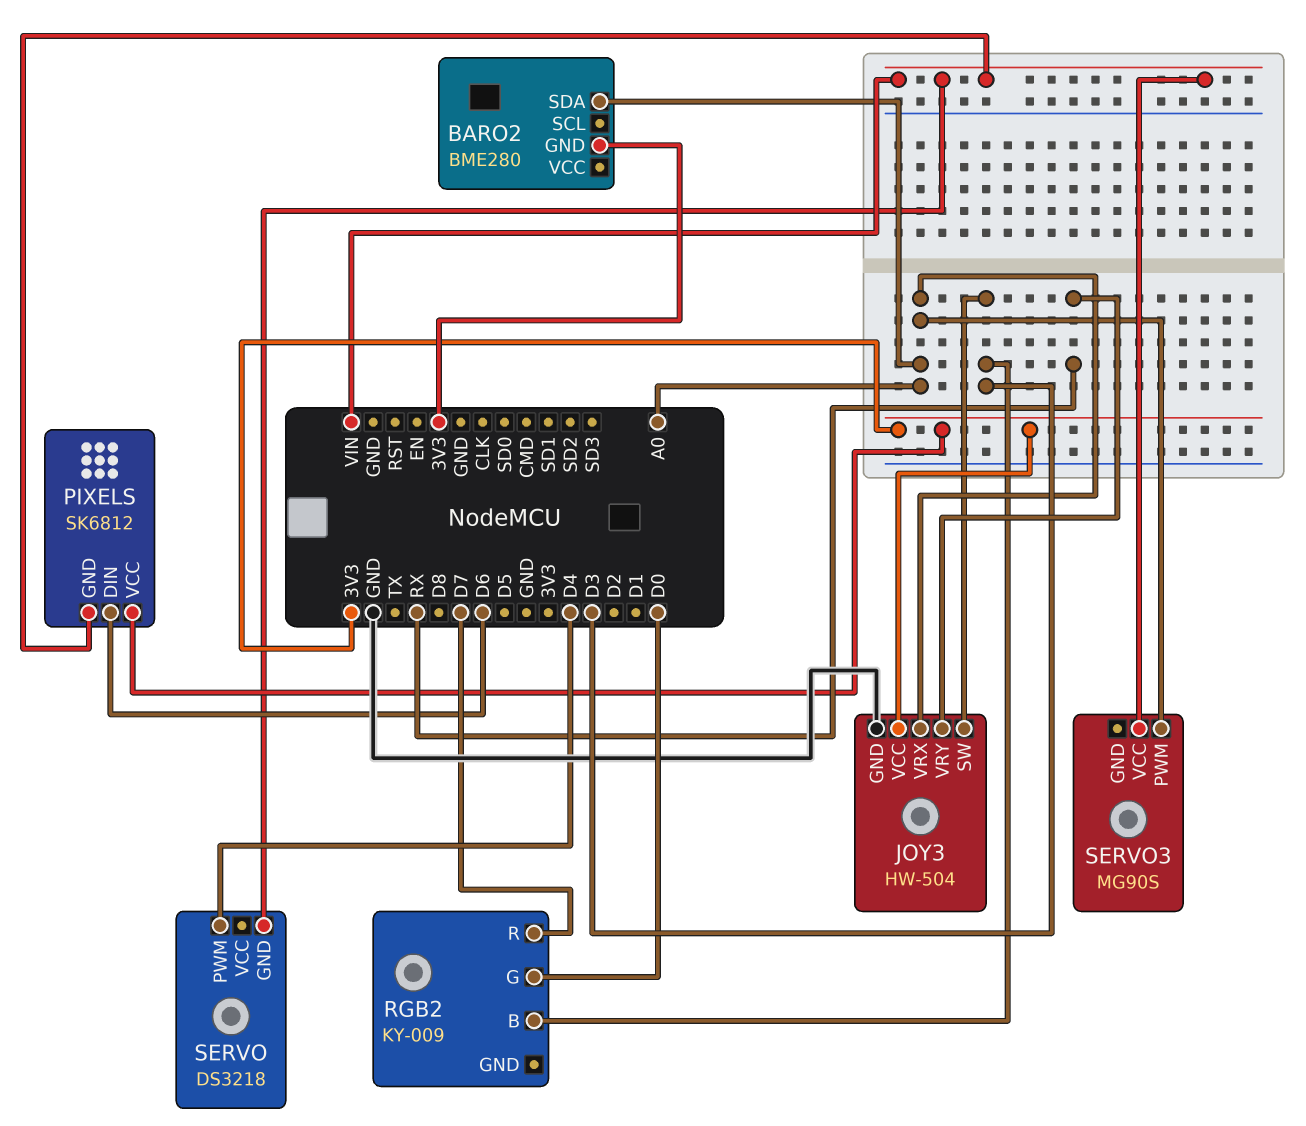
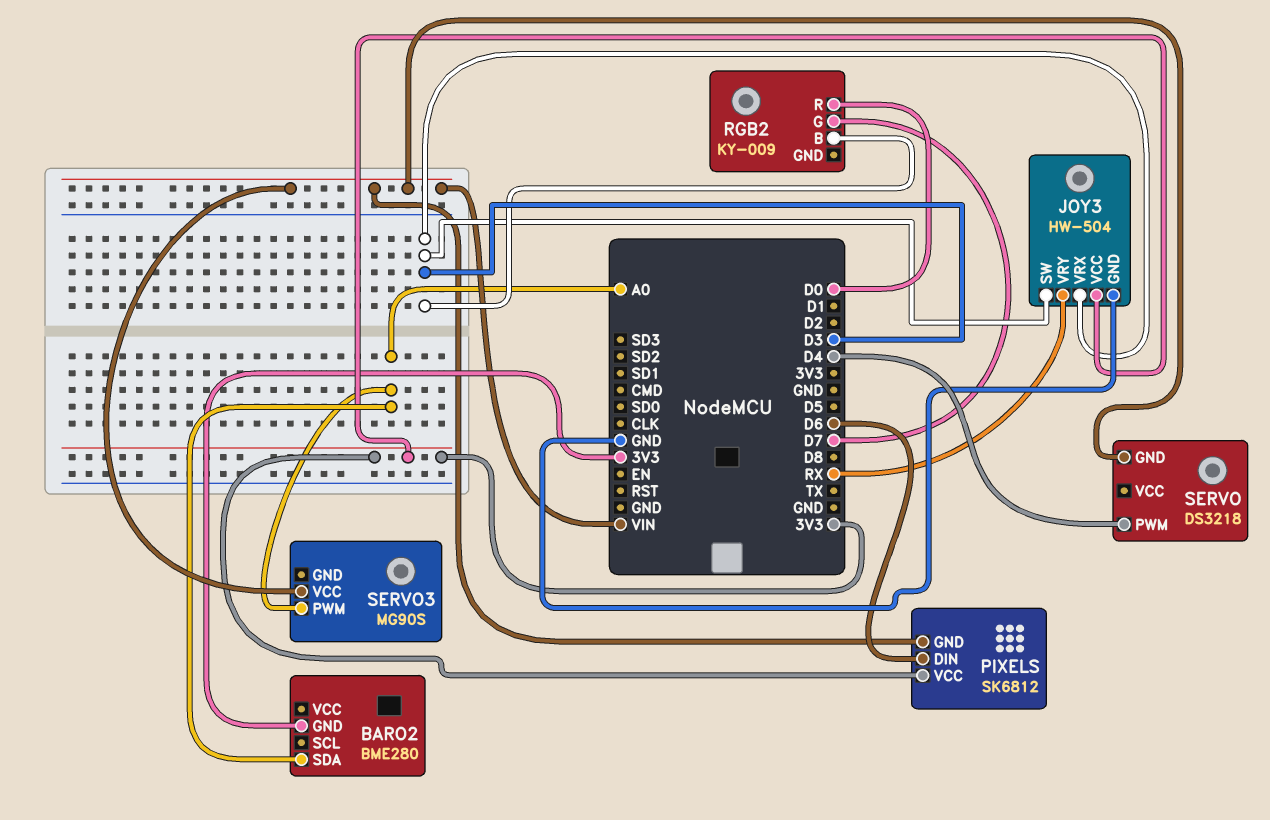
JOY3 pin VRX: A0 -> D3
RGB2 pin G: D0 -> D7
RGB2 pin R: D7 -> D0

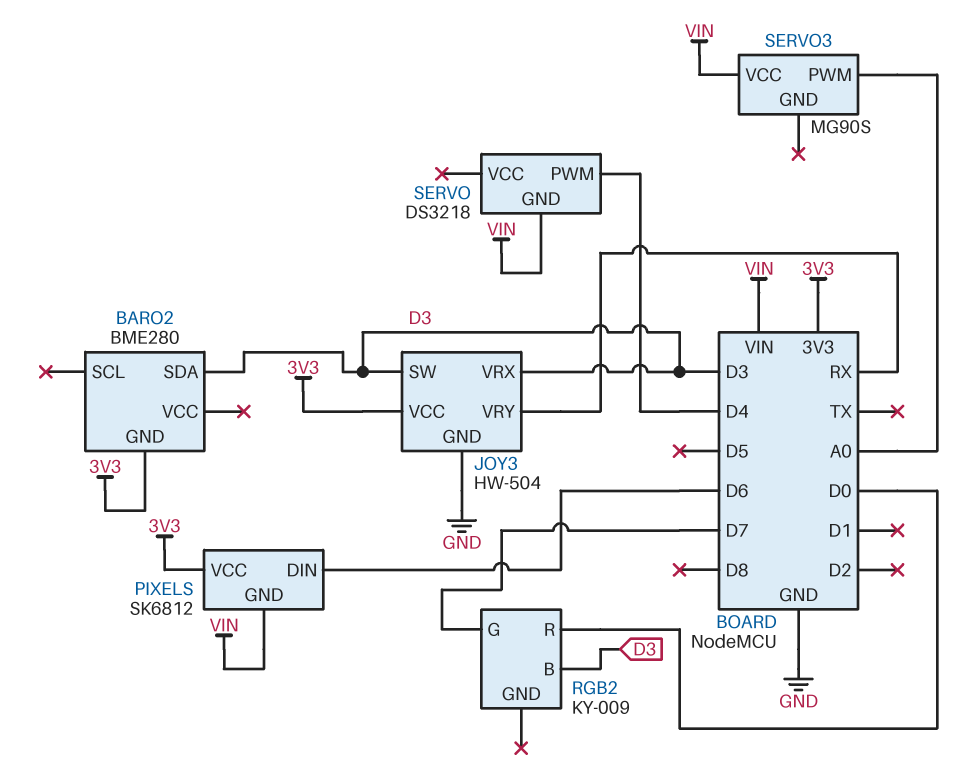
BARO2 pin SDA: A0 -> D3

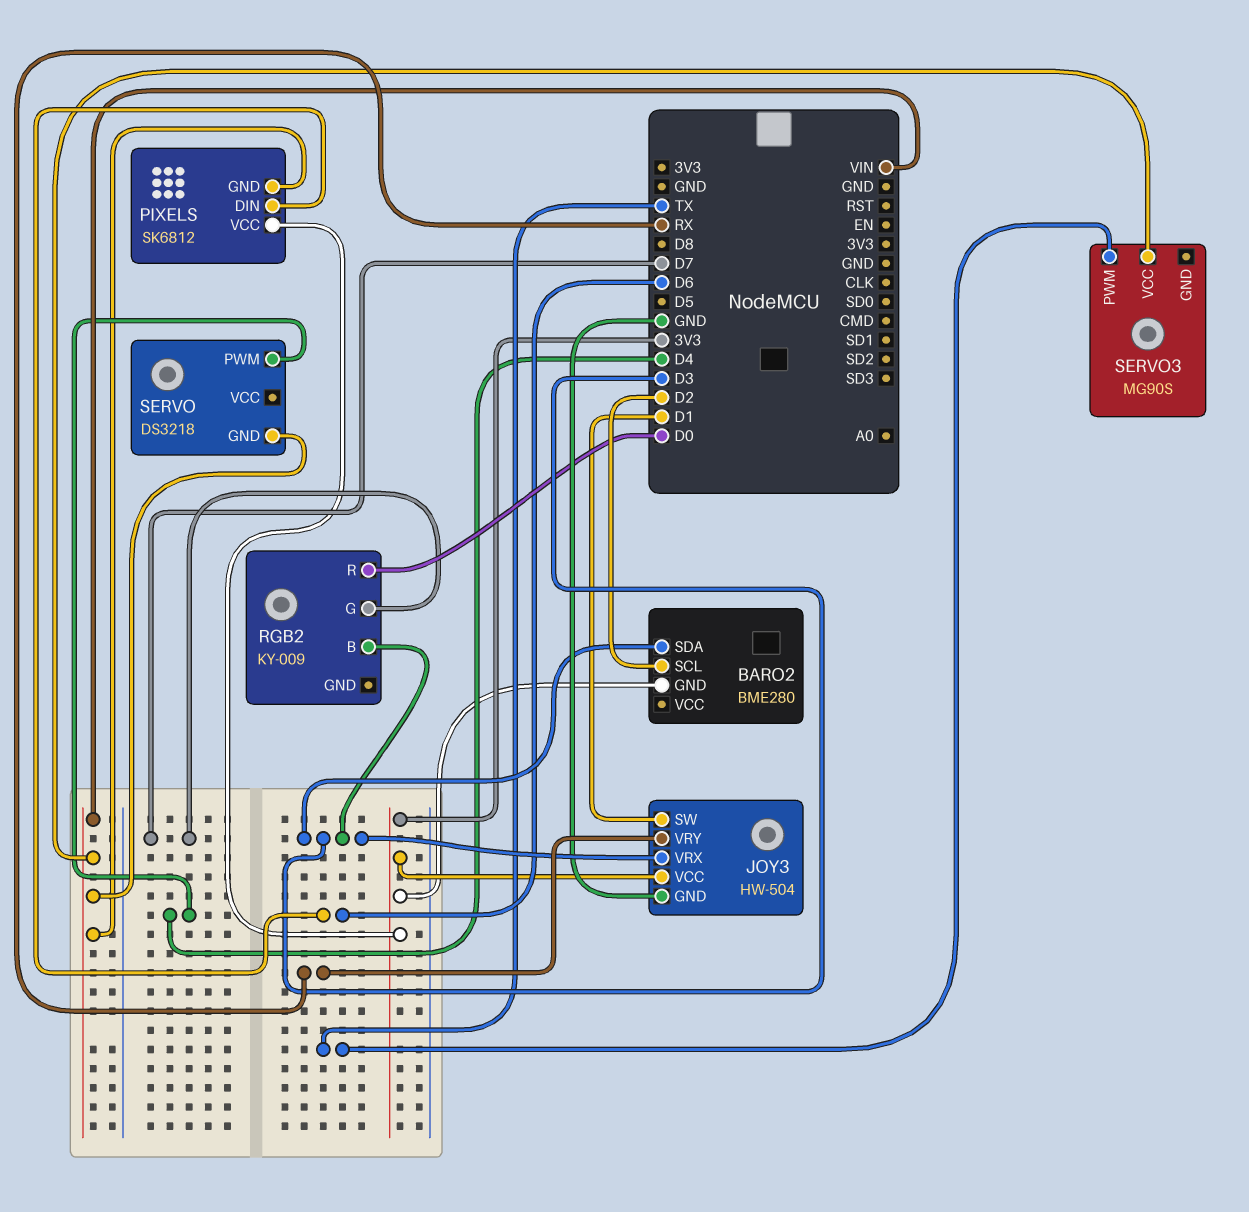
BARO2 pin SCL: none -> D2
JOY3 pin SW: D3 -> D1
SERVO3 pin PWM: A0 -> TX

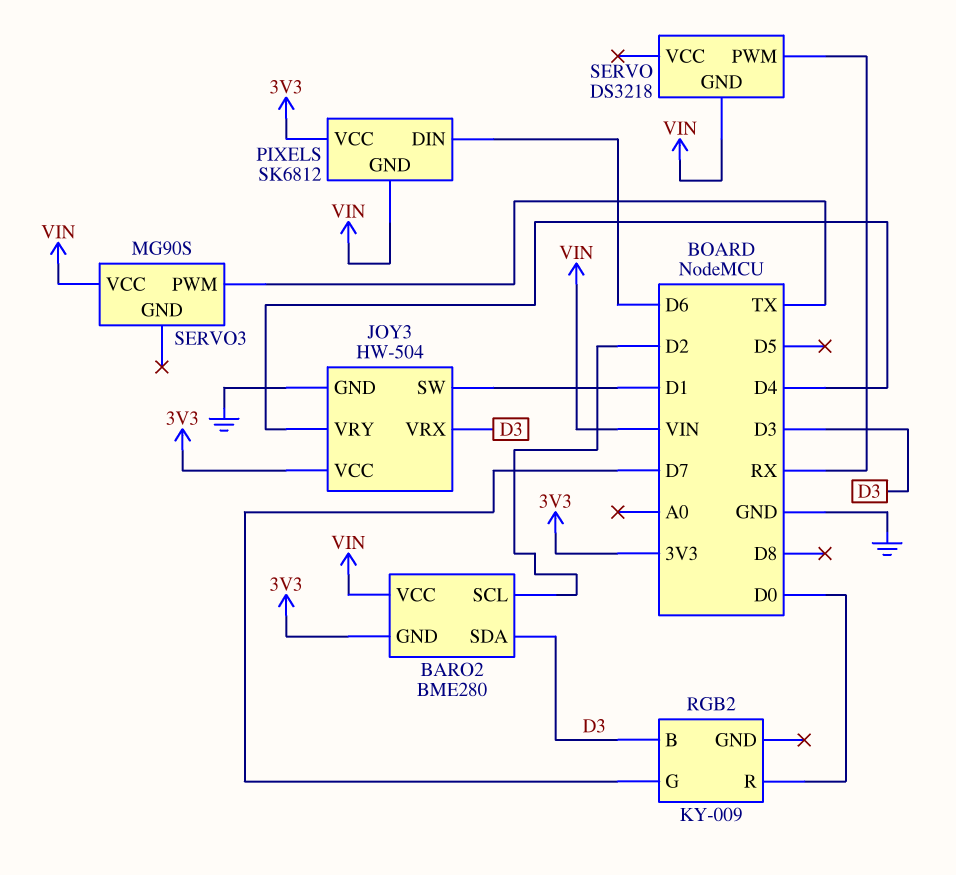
BARO2 pin VCC: none -> VIN
JOY3 pin VRY: RX -> D4
SERVO pin PWM: D4 -> RX

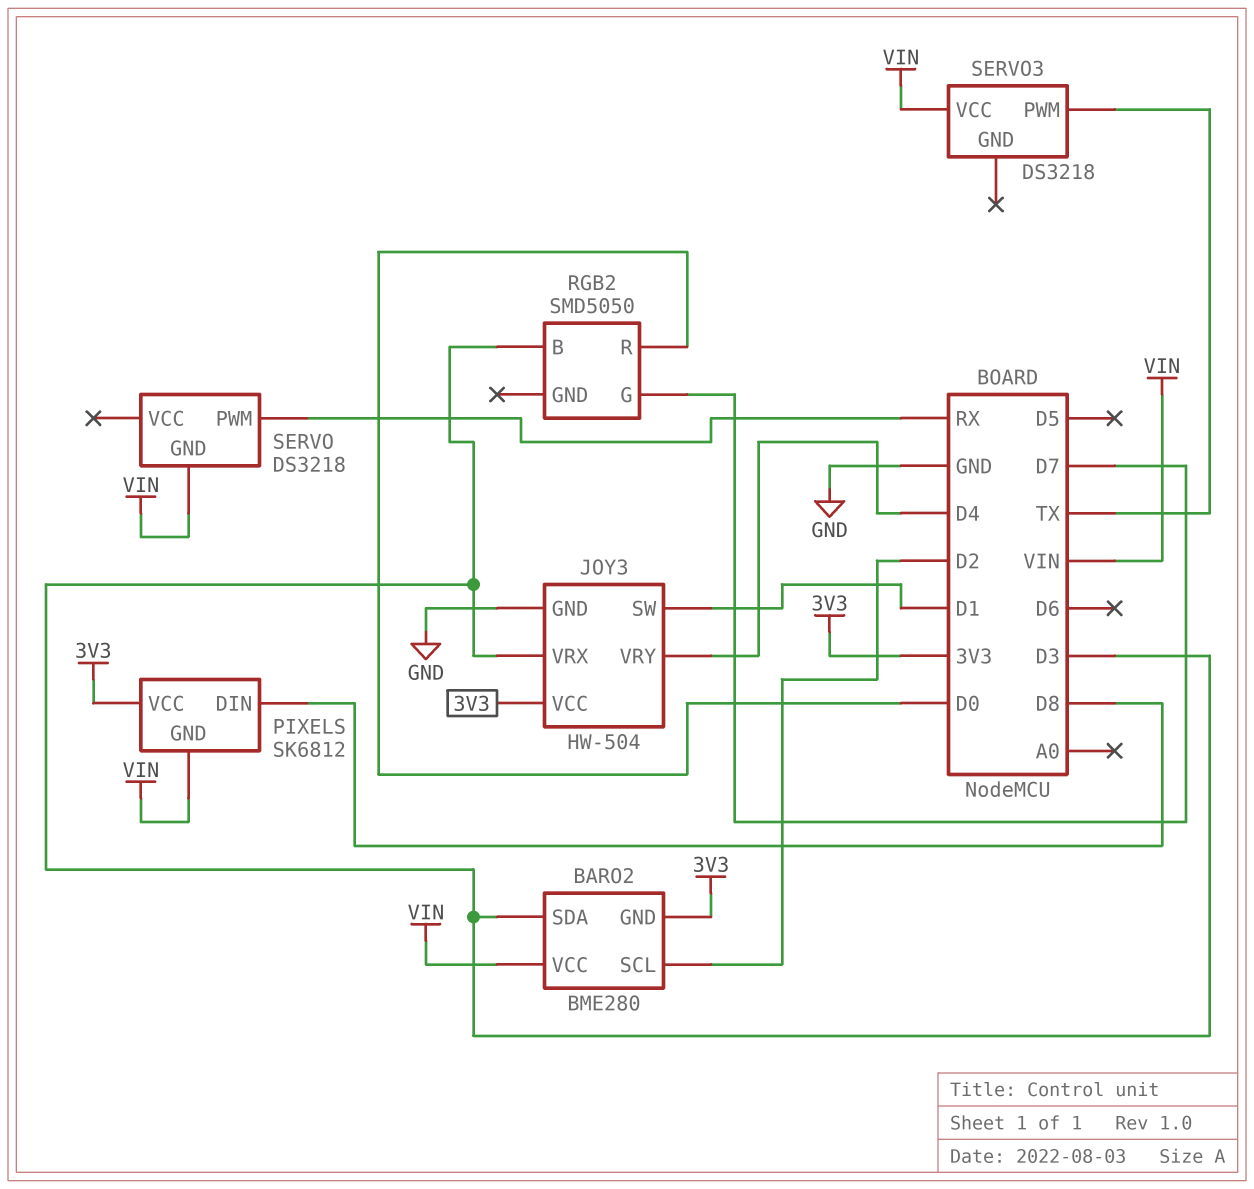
PIXELS pin DIN: D6 -> D8
RGB2: KY-009 -> SMD5050
SERVO3: MG90S -> DS3218

